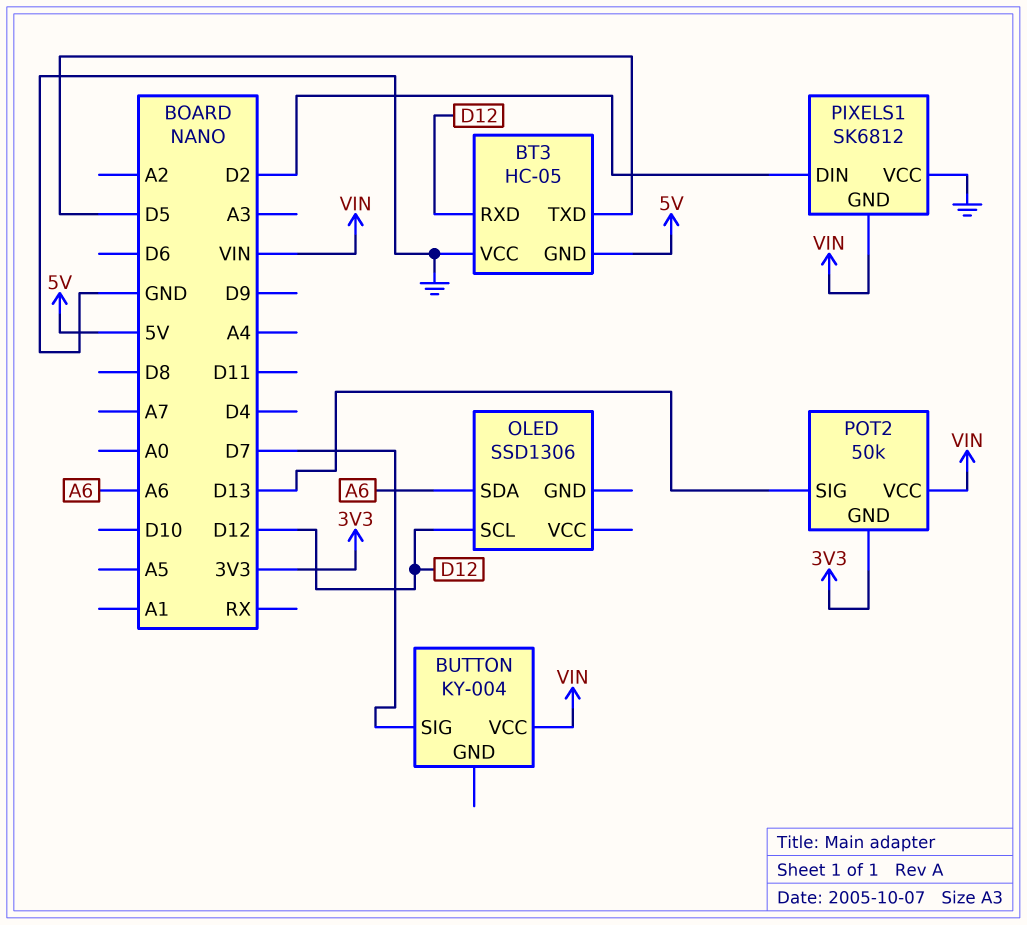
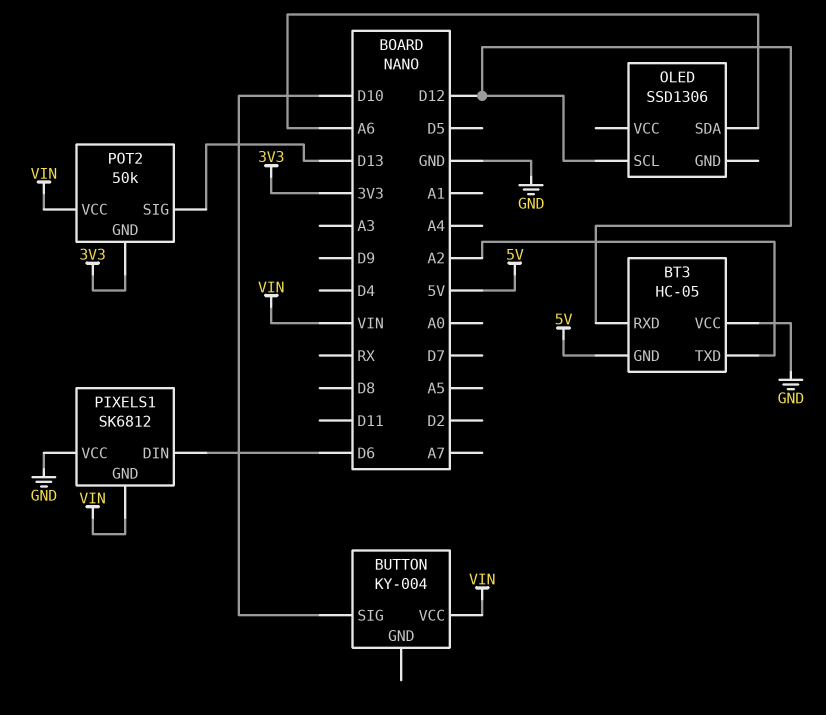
BT3 pin TXD: D5 -> A2
BUTTON pin SIG: D7 -> D10
PIXELS1 pin DIN: D2 -> D6

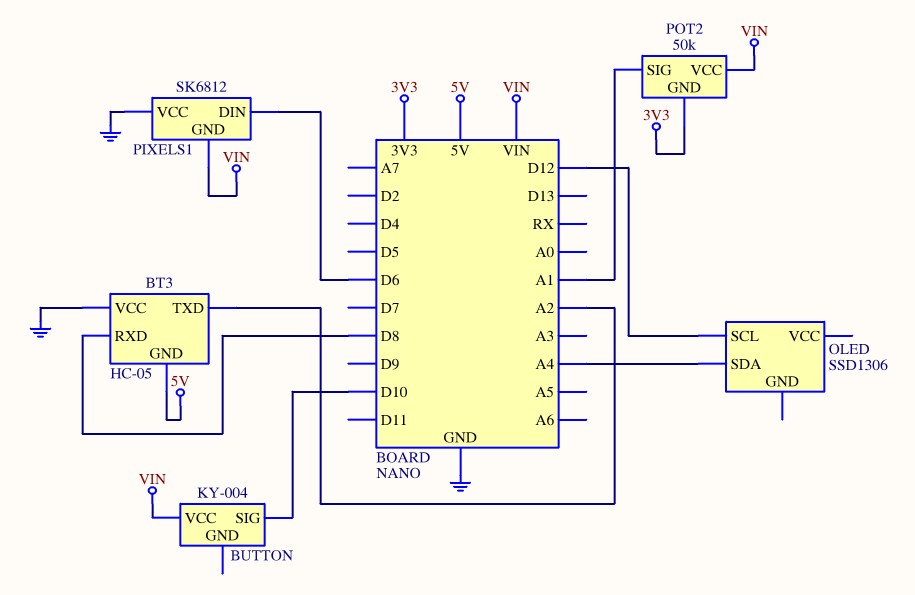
BT3 pin RXD: D12 -> D8
OLED pin SDA: A6 -> A4
POT2 pin SIG: D13 -> A1

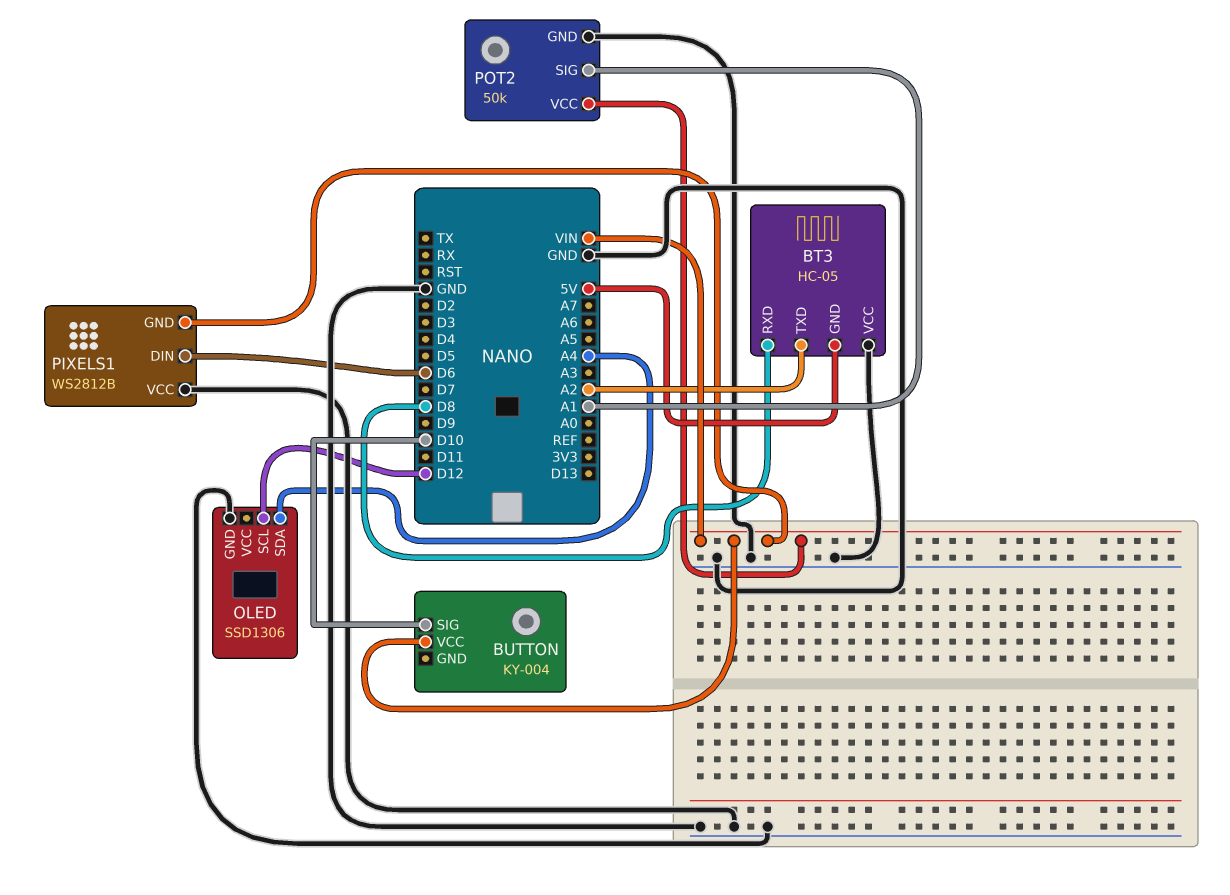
OLED pin GND: none -> GND
PIXELS1: SK6812 -> WS2812B
POT2 pin GND: 3V3 -> GND

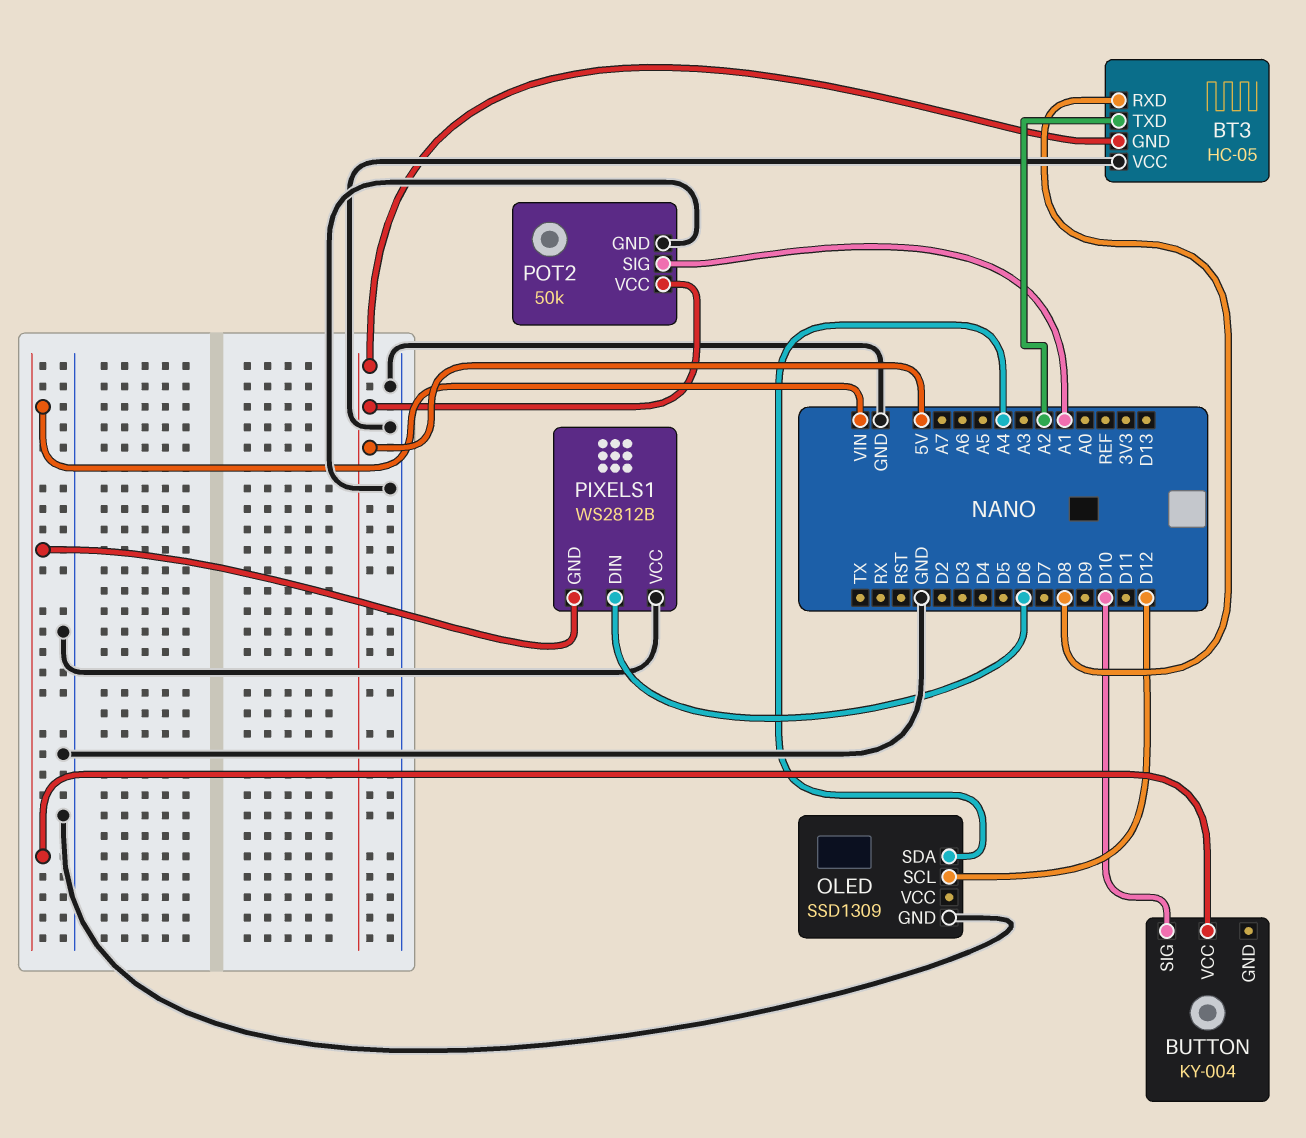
OLED: SSD1306 -> SSD1309
POT2 pin VCC: VIN -> 5V

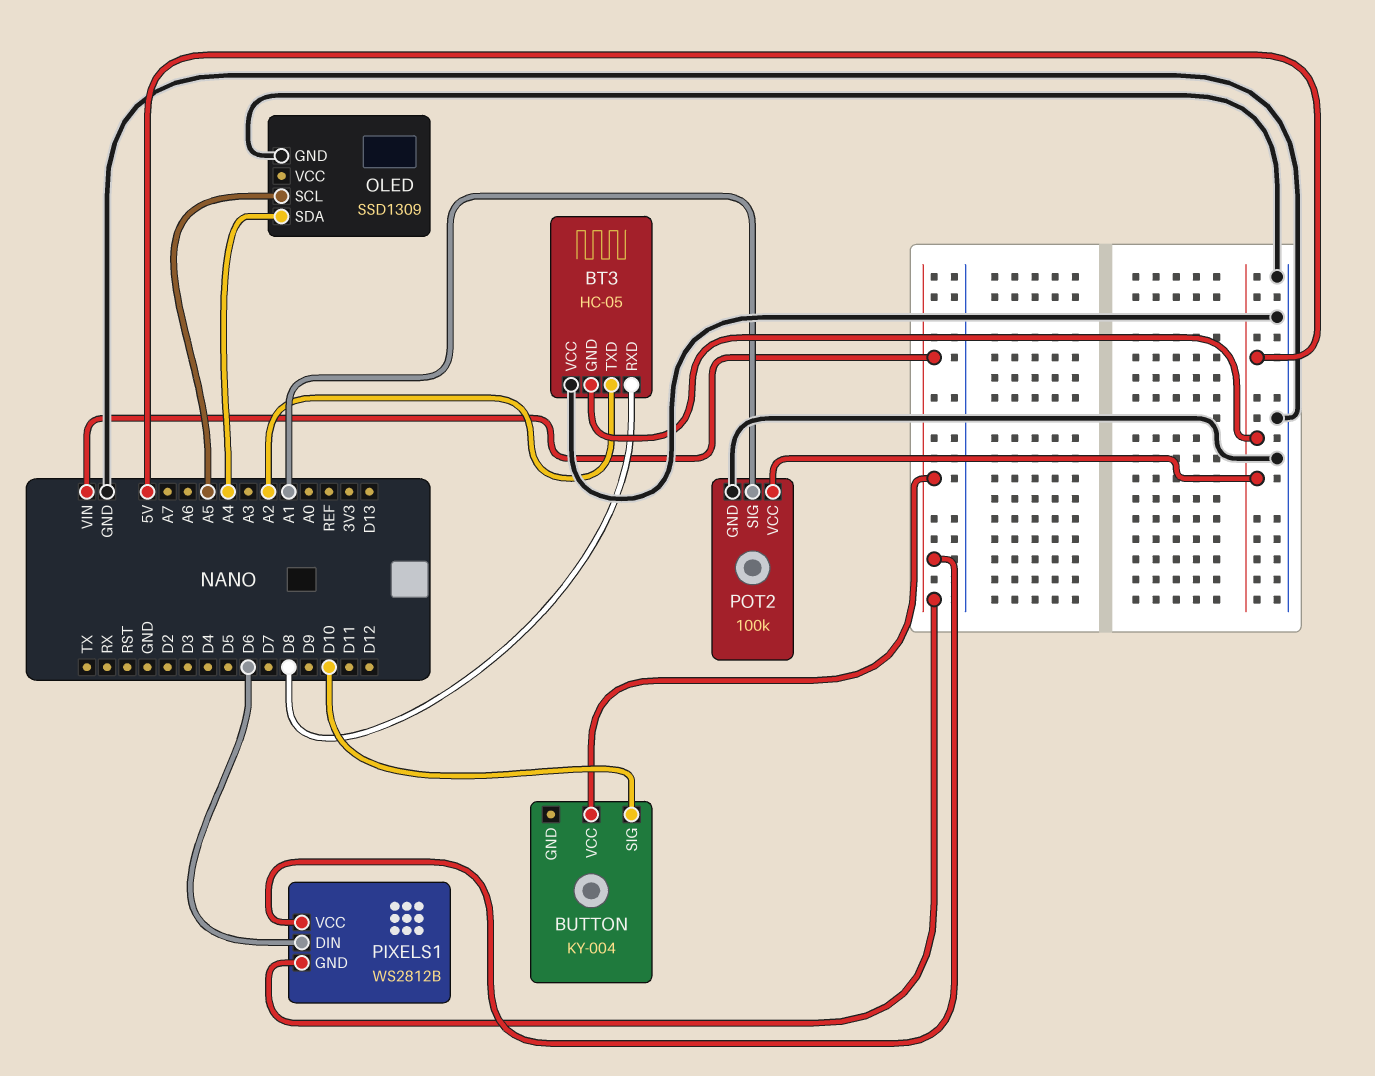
OLED pin SCL: D12 -> A5
PIXELS1 pin VCC: GND -> VIN
POT2: 50k -> 100k

